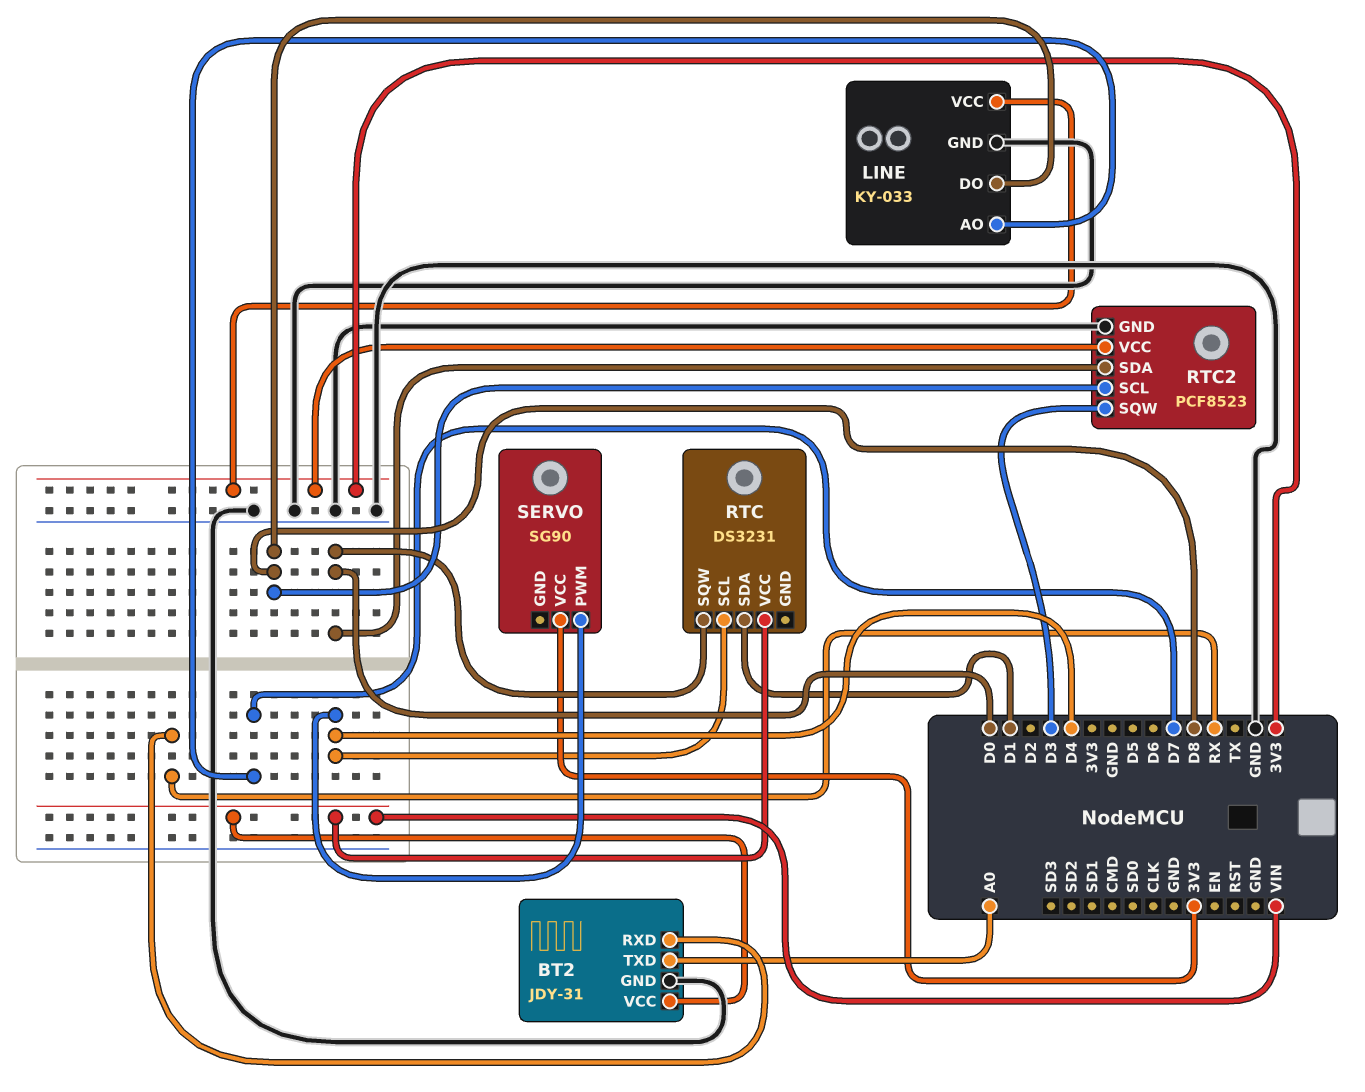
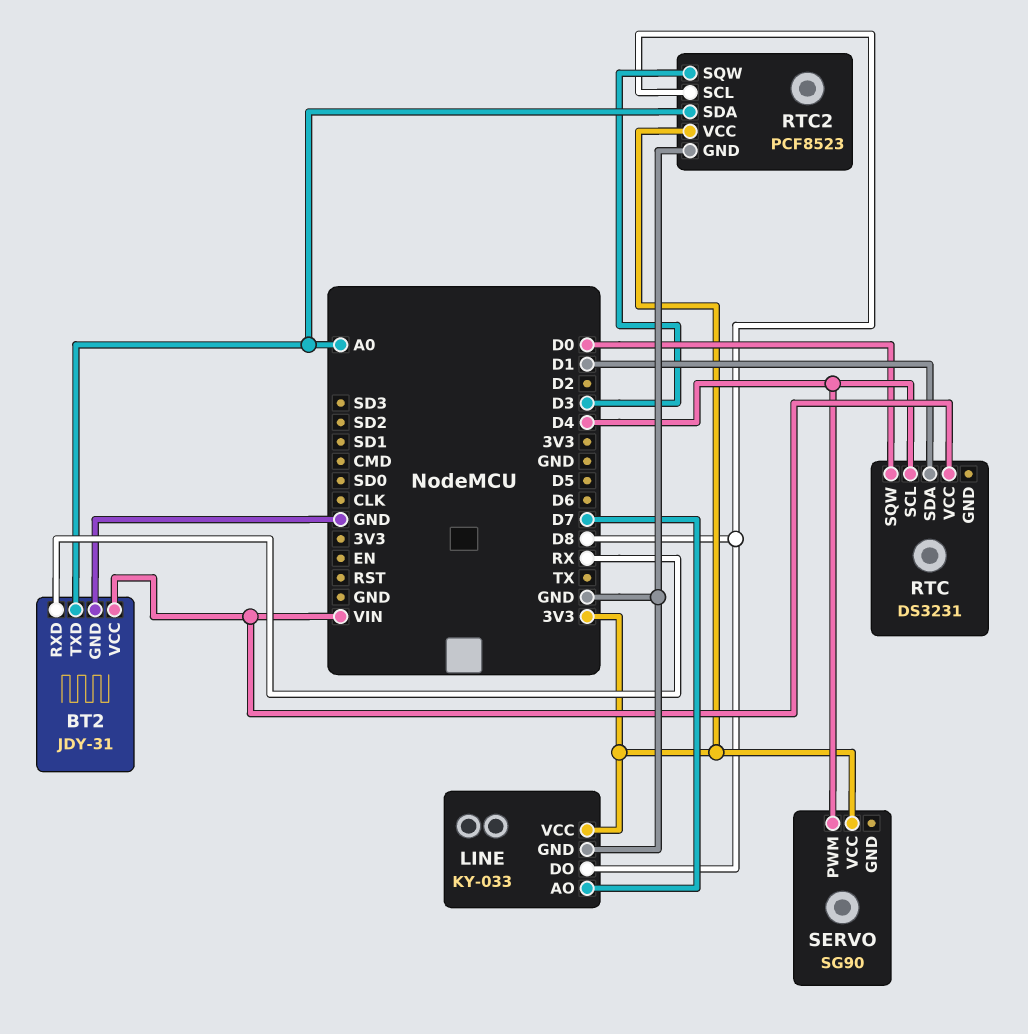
RTC2 pin SDA: D0 -> A0

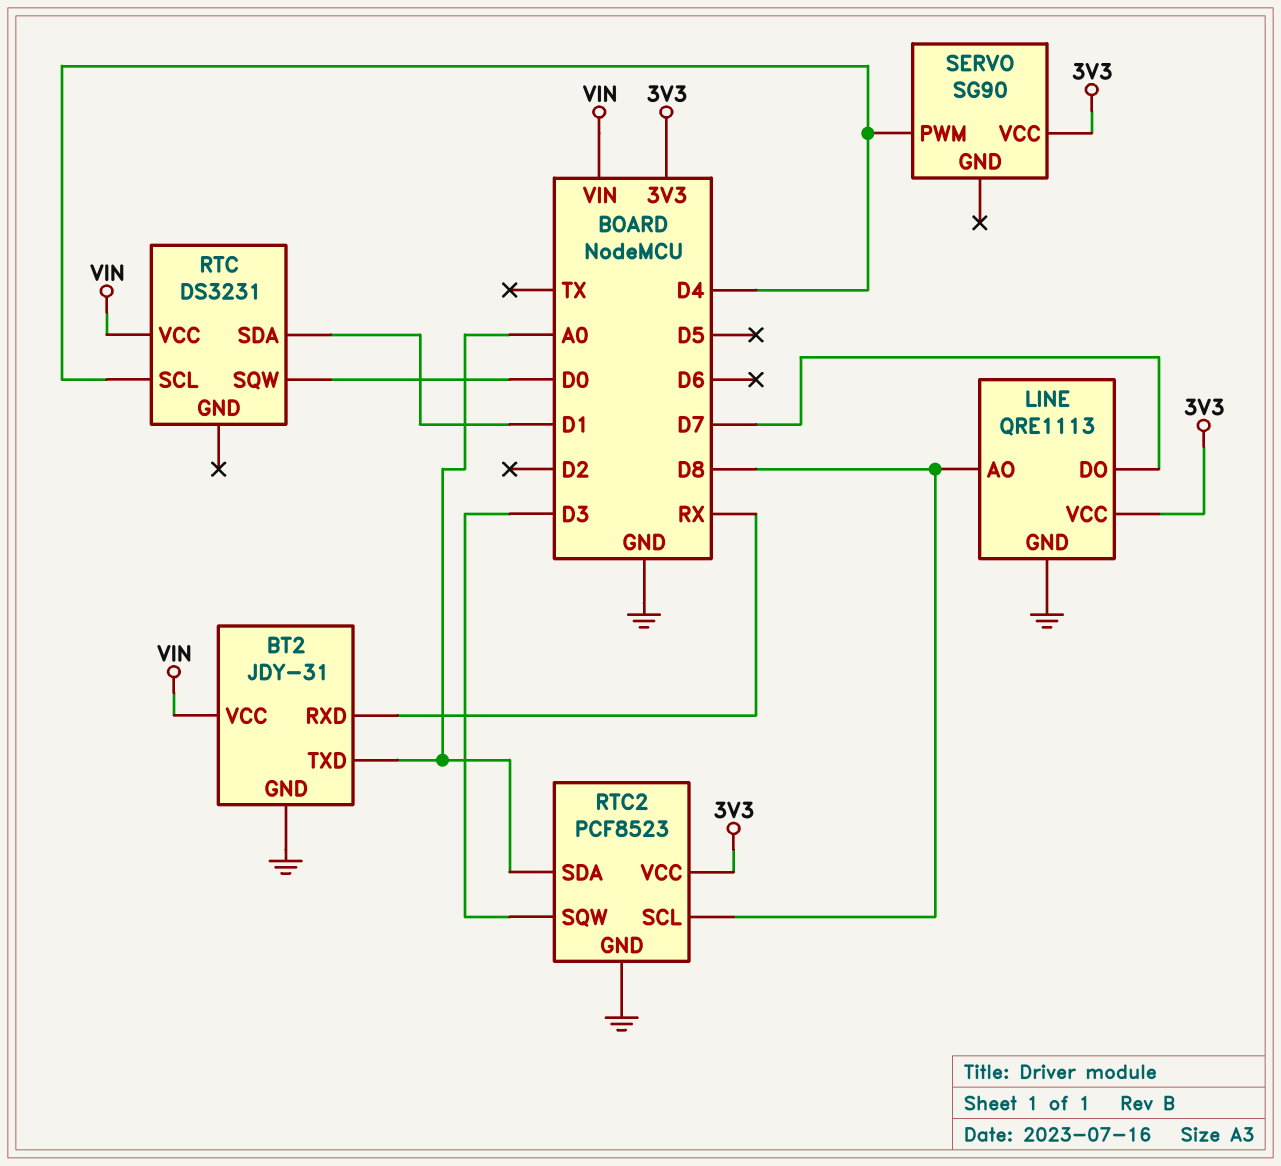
LINE: KY-033 -> QRE1113
LINE pin AO: D7 -> D8
LINE pin DO: D8 -> D7

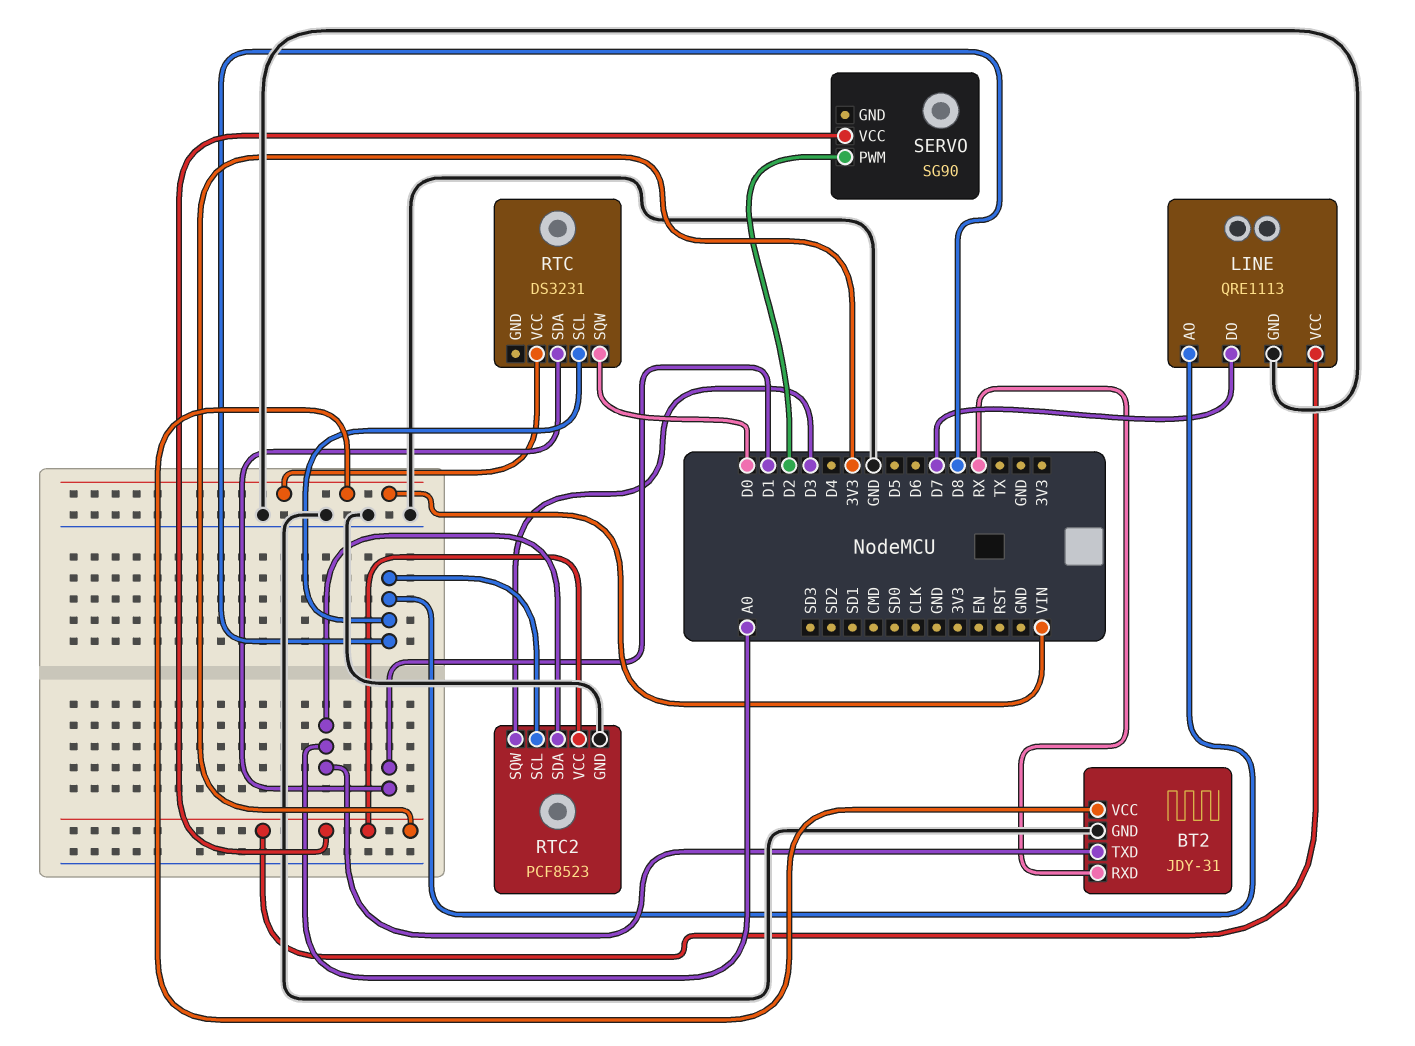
RTC pin SCL: D4 -> D8
SERVO pin PWM: D4 -> D2

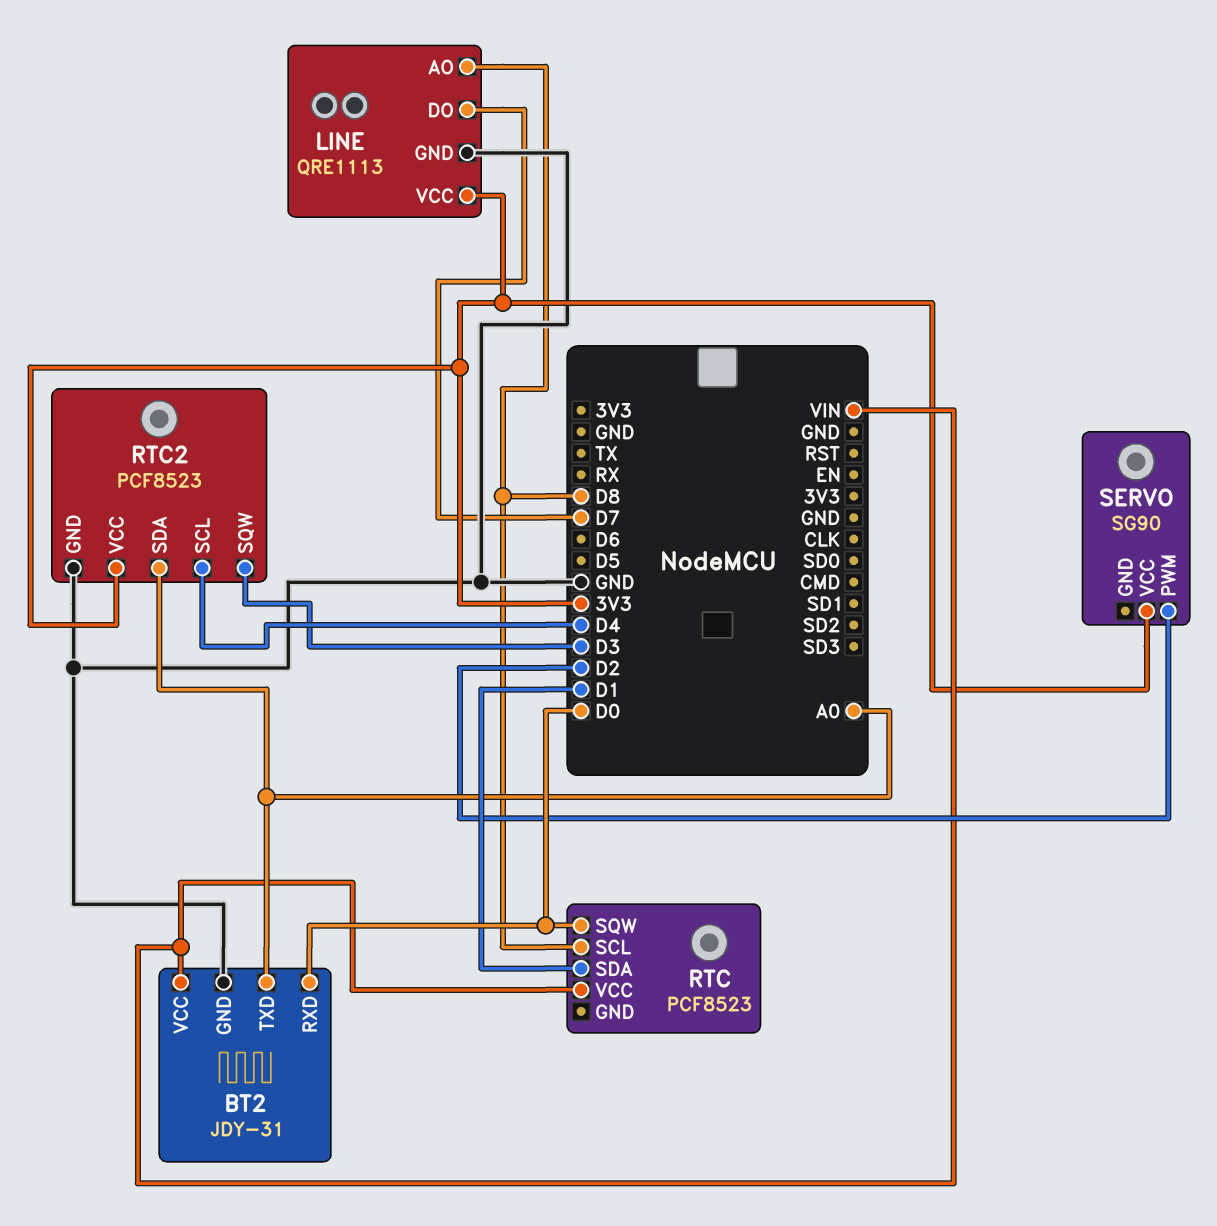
BT2 pin RXD: RX -> D0
RTC: DS3231 -> PCF8523
RTC2 pin SCL: D8 -> D4

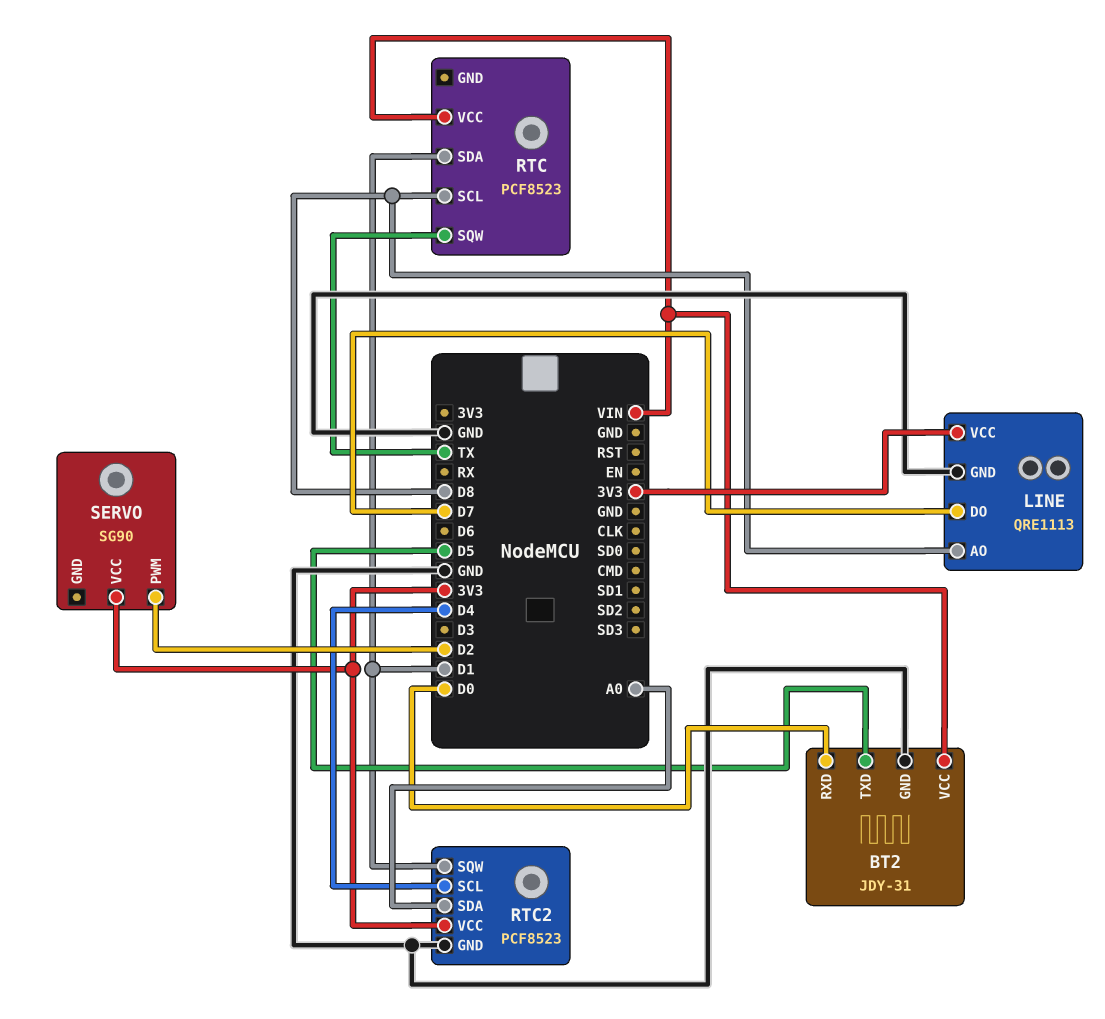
BT2 pin TXD: A0 -> D5
RTC pin SQW: D0 -> TX
RTC2 pin SQW: D3 -> D1

